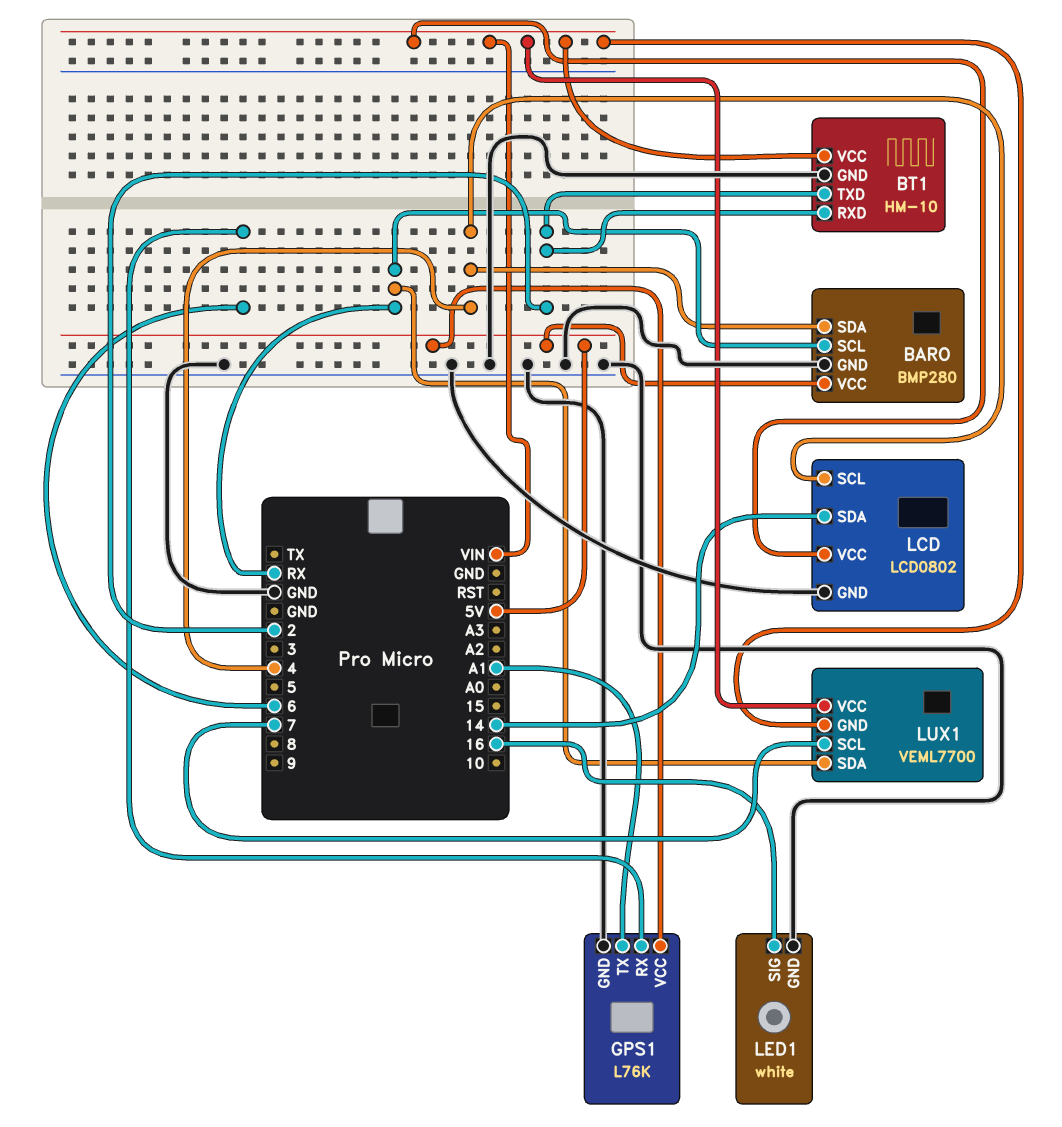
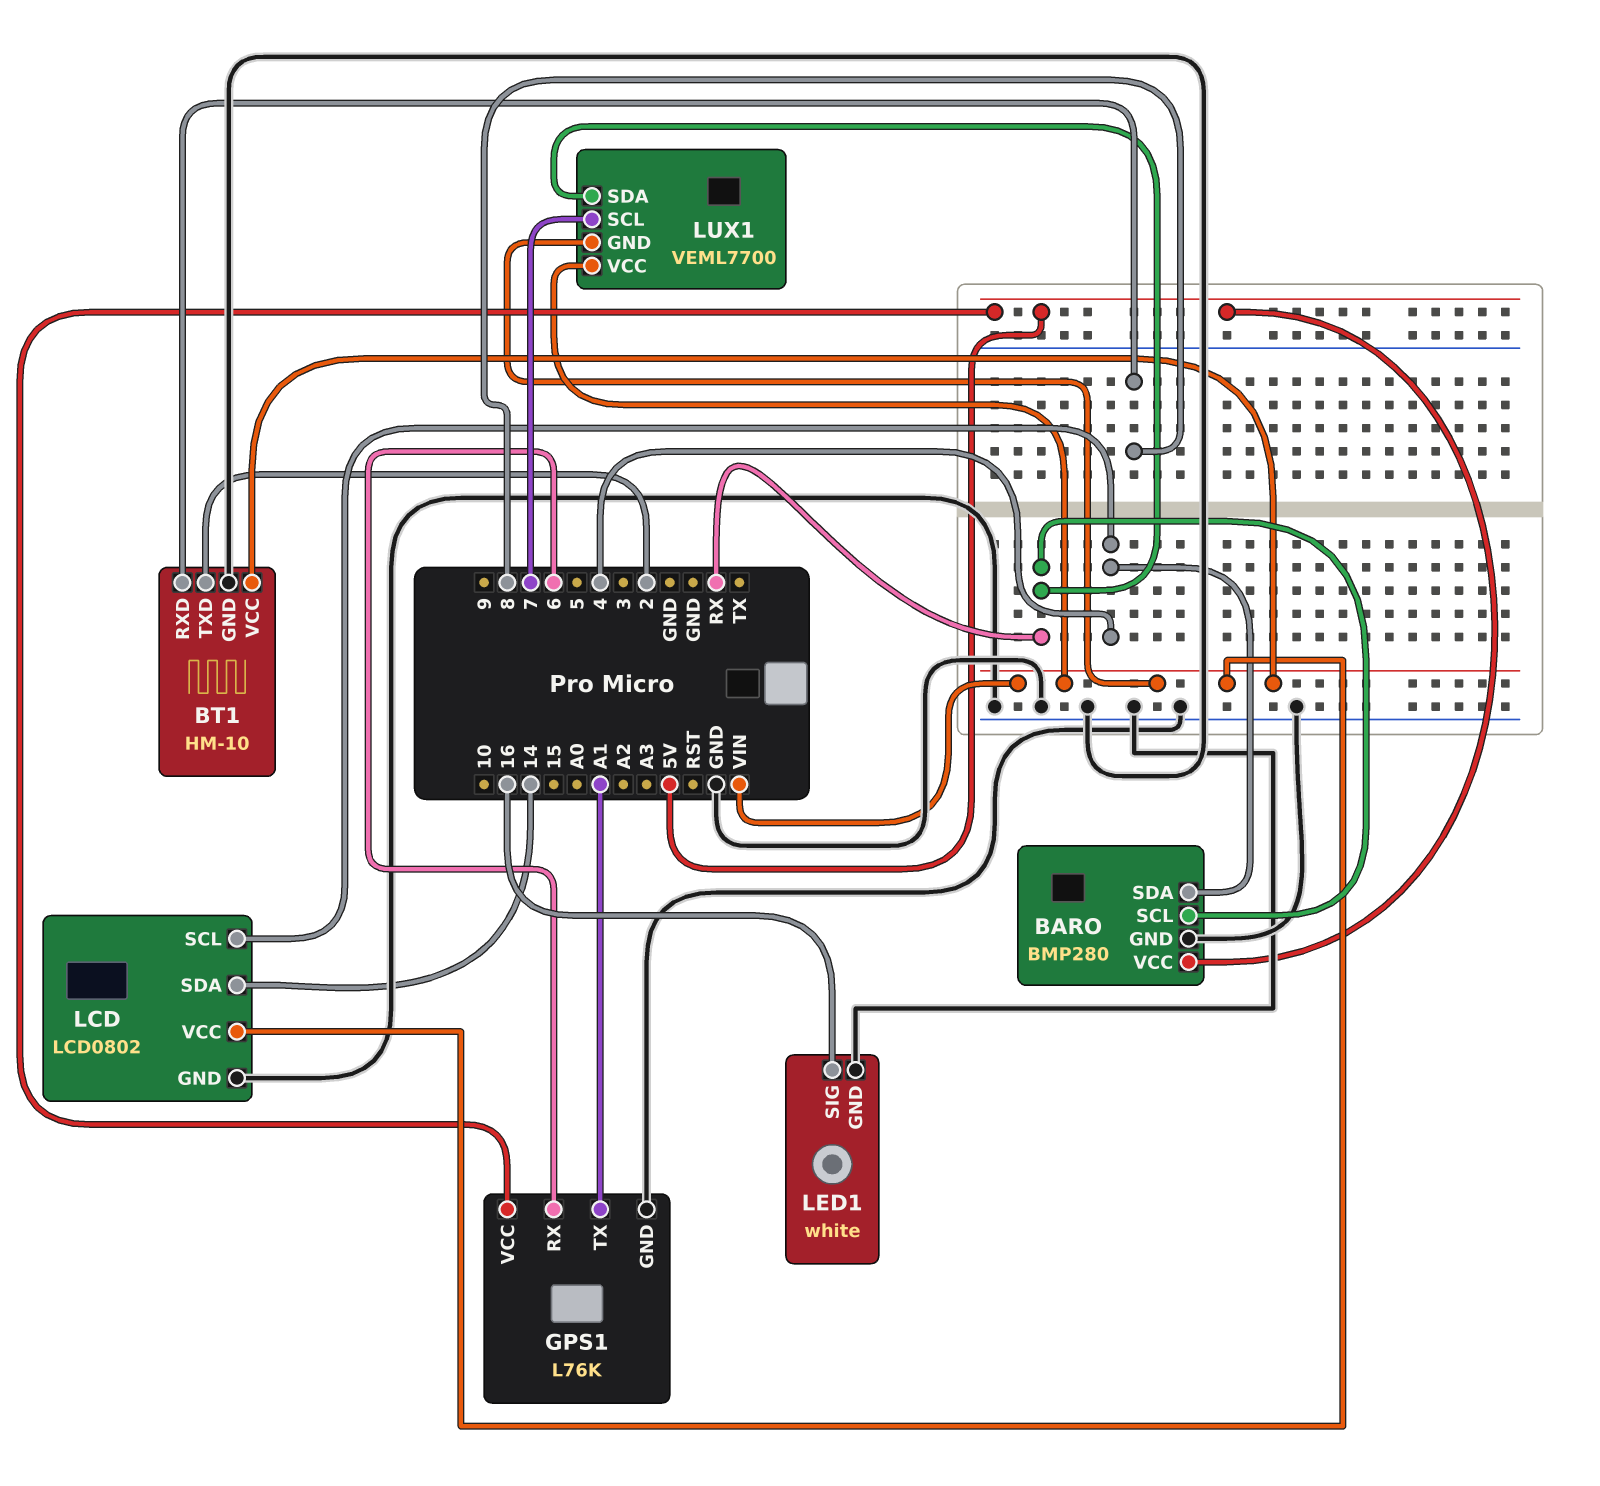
BT1 pin RXD: 2 -> 8

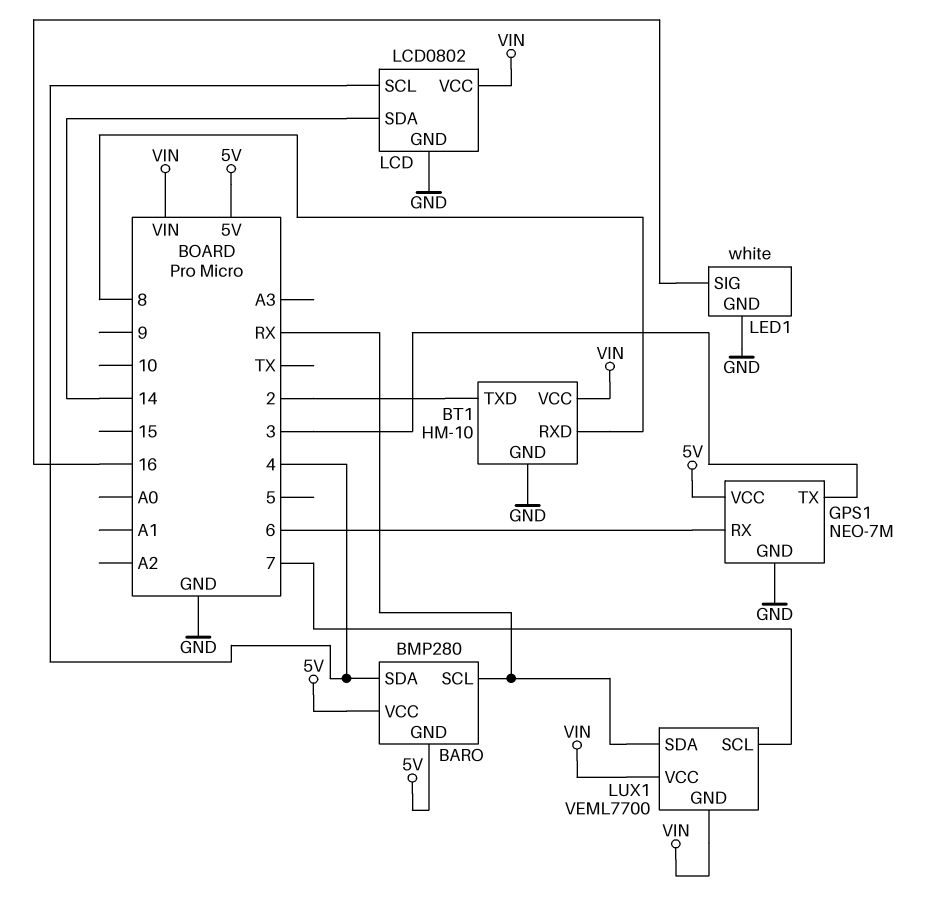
BARO pin GND: GND -> 5V
GPS1: L76K -> NEO-7M
GPS1 pin TX: A1 -> 3

